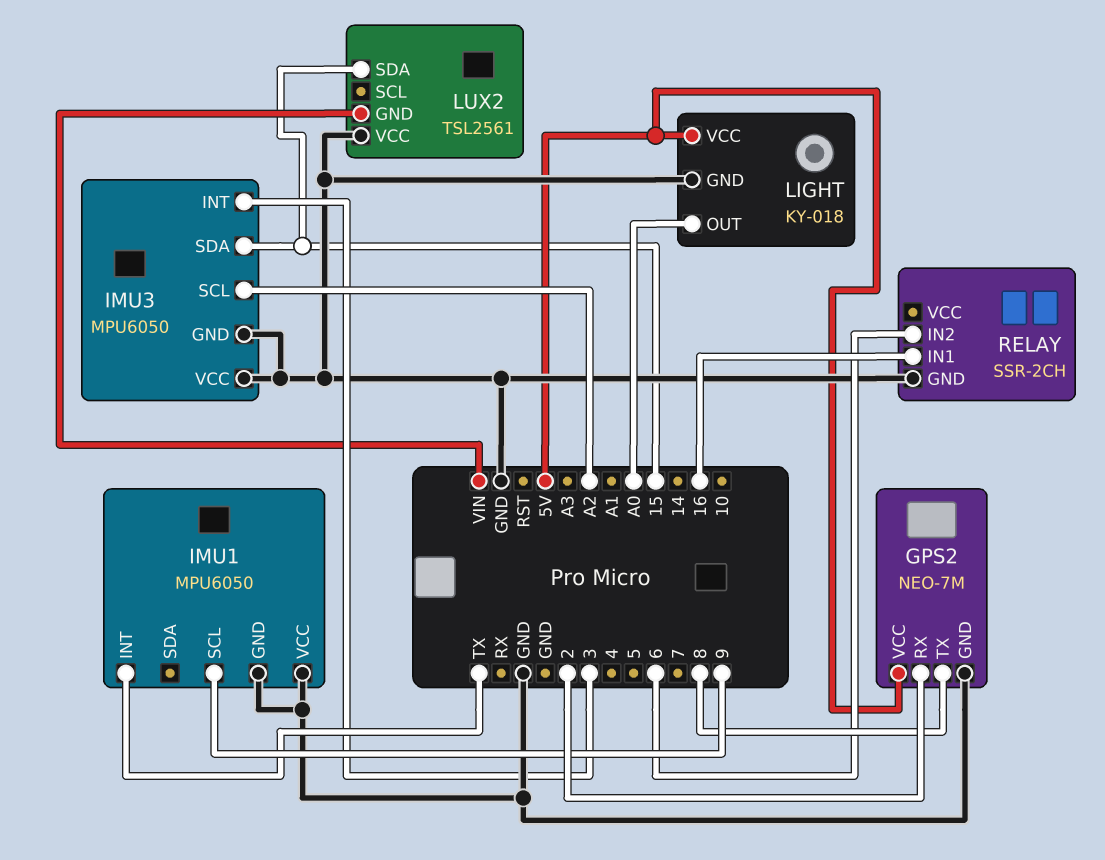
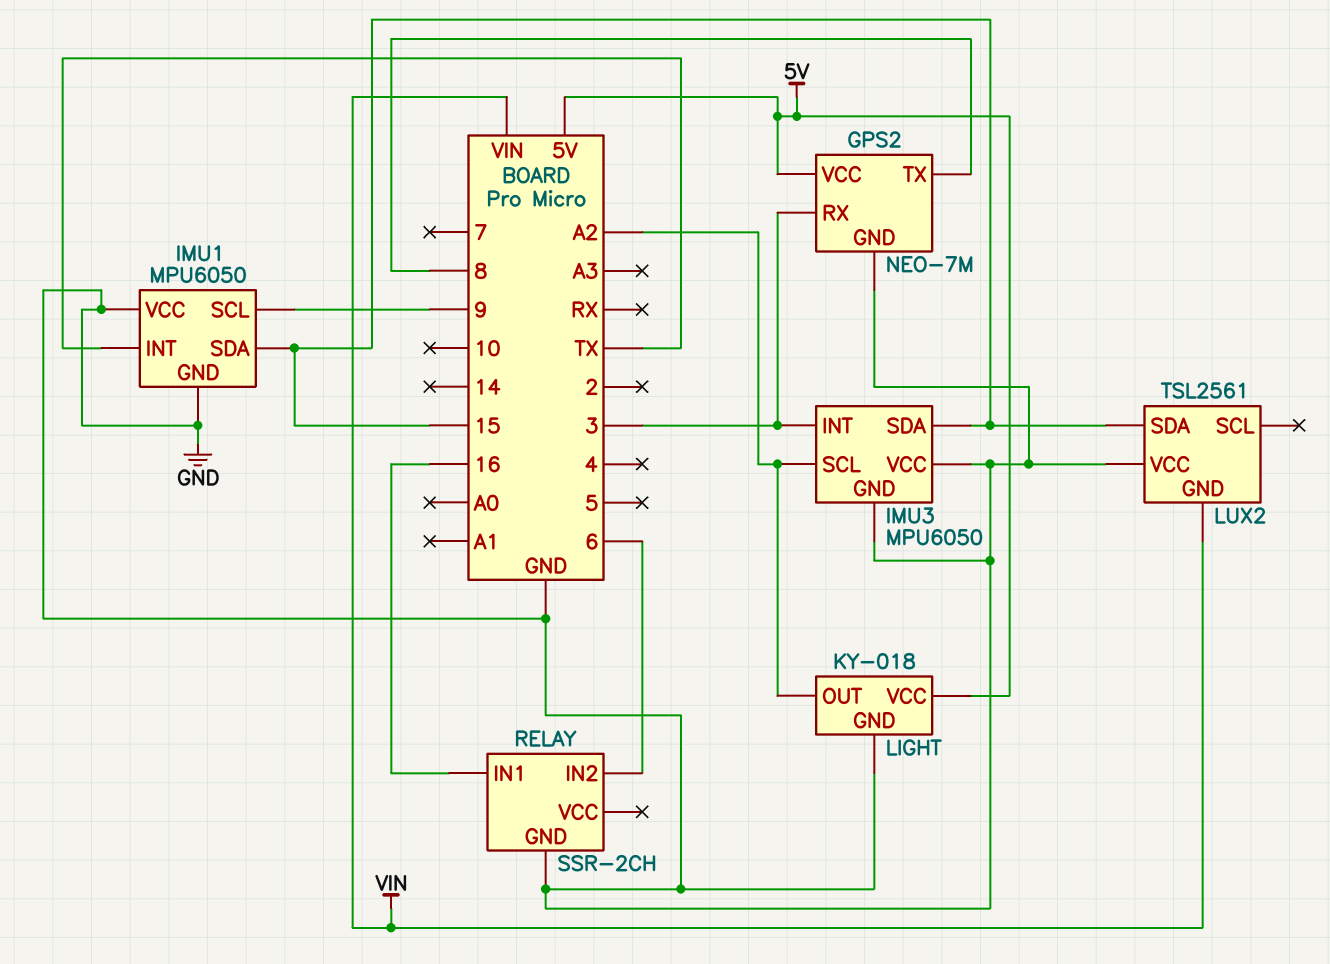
GPS2 pin RX: 2 -> 3
IMU1 pin SDA: none -> 15
LIGHT pin OUT: A0 -> A2

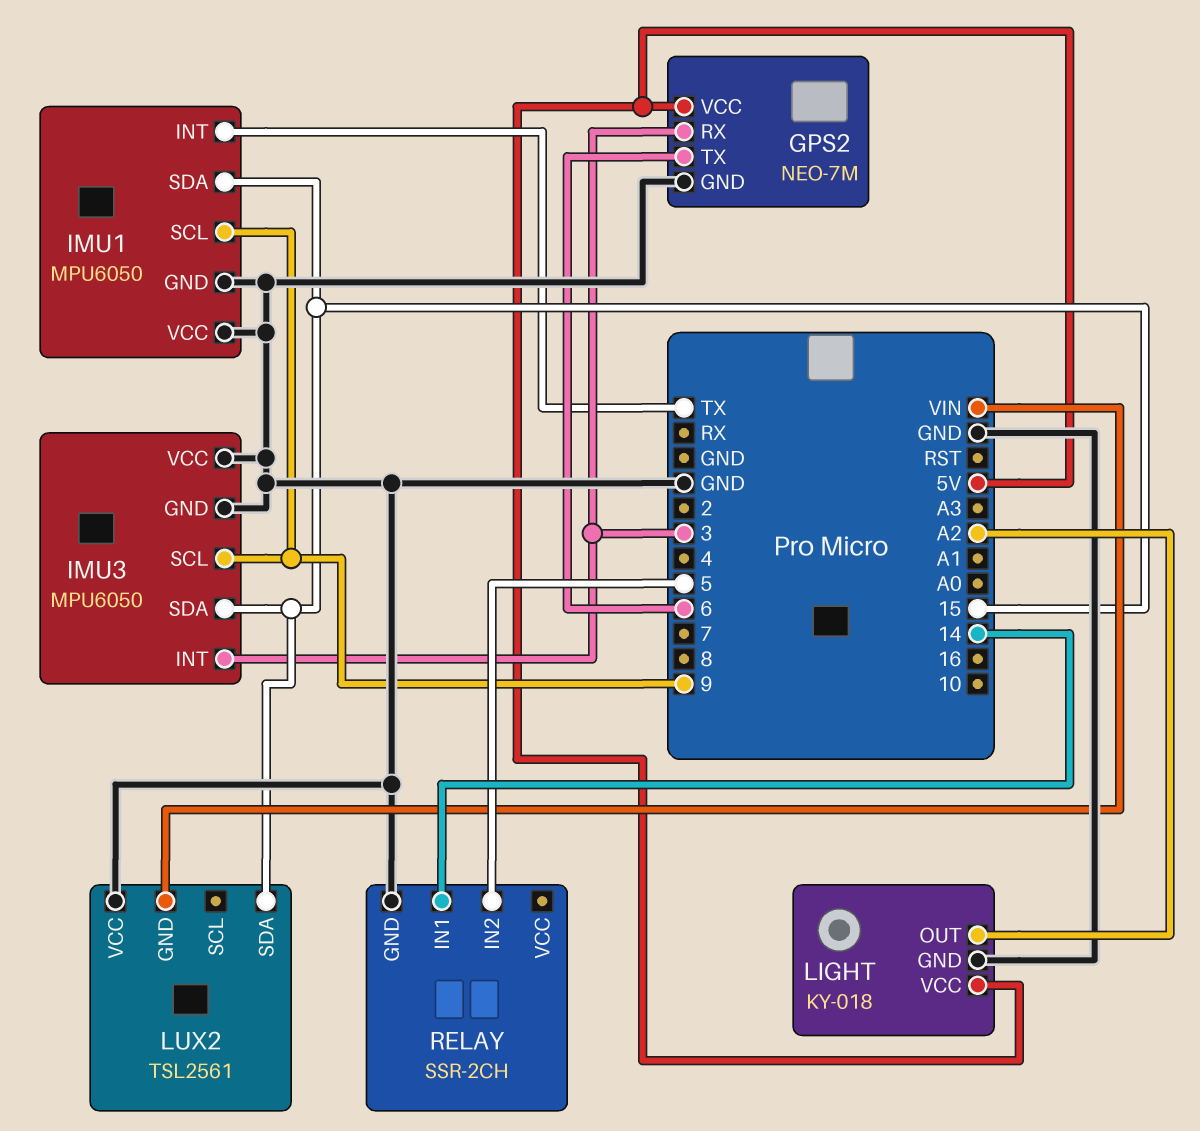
GPS2 pin TX: 8 -> 6
IMU3 pin SCL: A2 -> 9
RELAY pin IN1: 16 -> 14
RELAY pin IN2: 6 -> 5

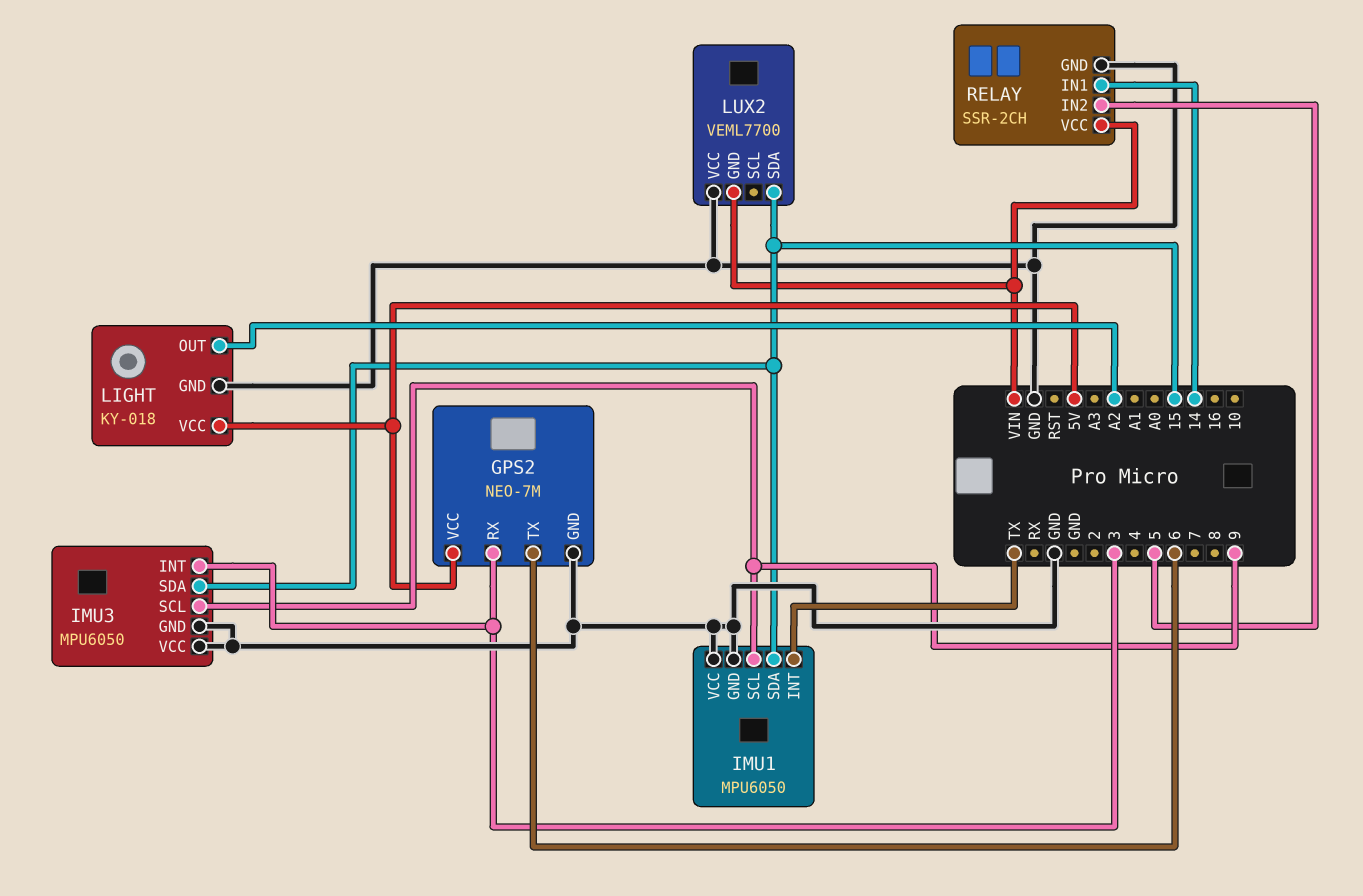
LUX2: TSL2561 -> VEML7700
RELAY pin VCC: none -> VIN

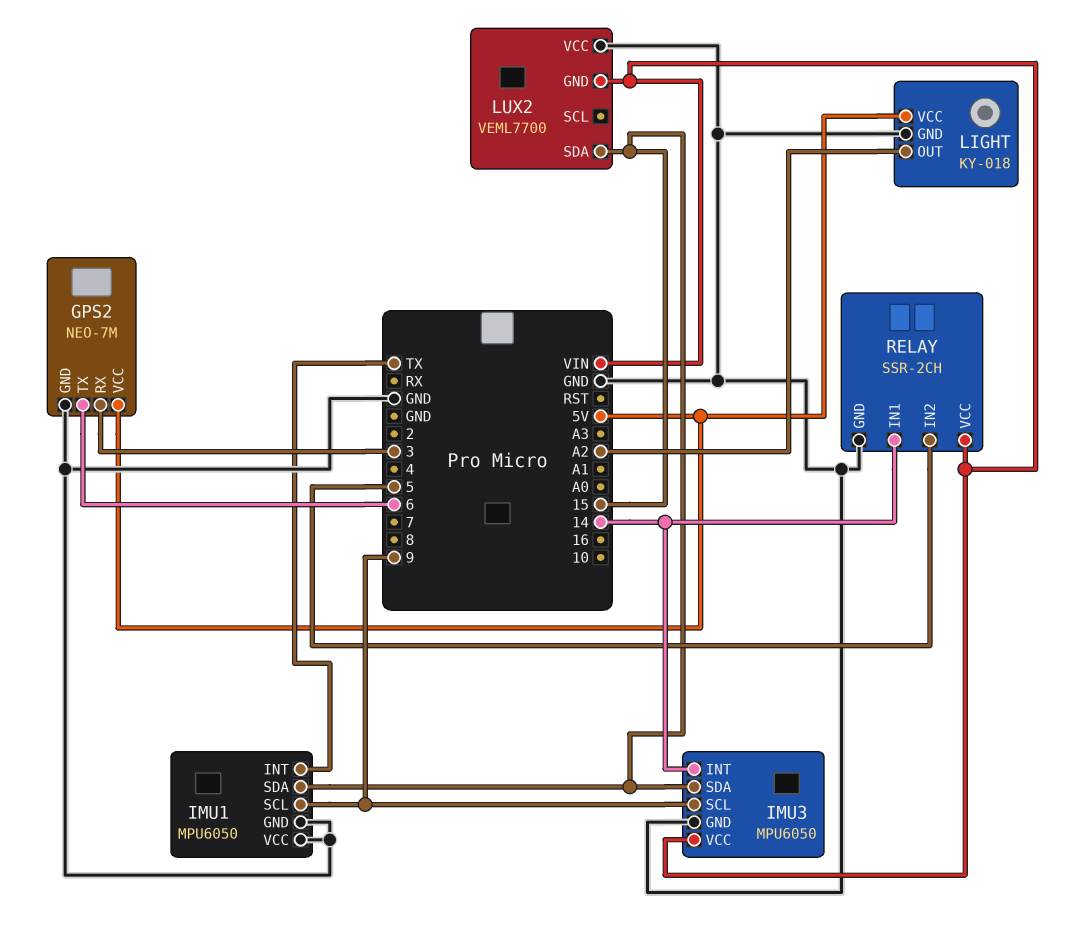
IMU3 pin INT: 3 -> 14
IMU3 pin VCC: GND -> VIN

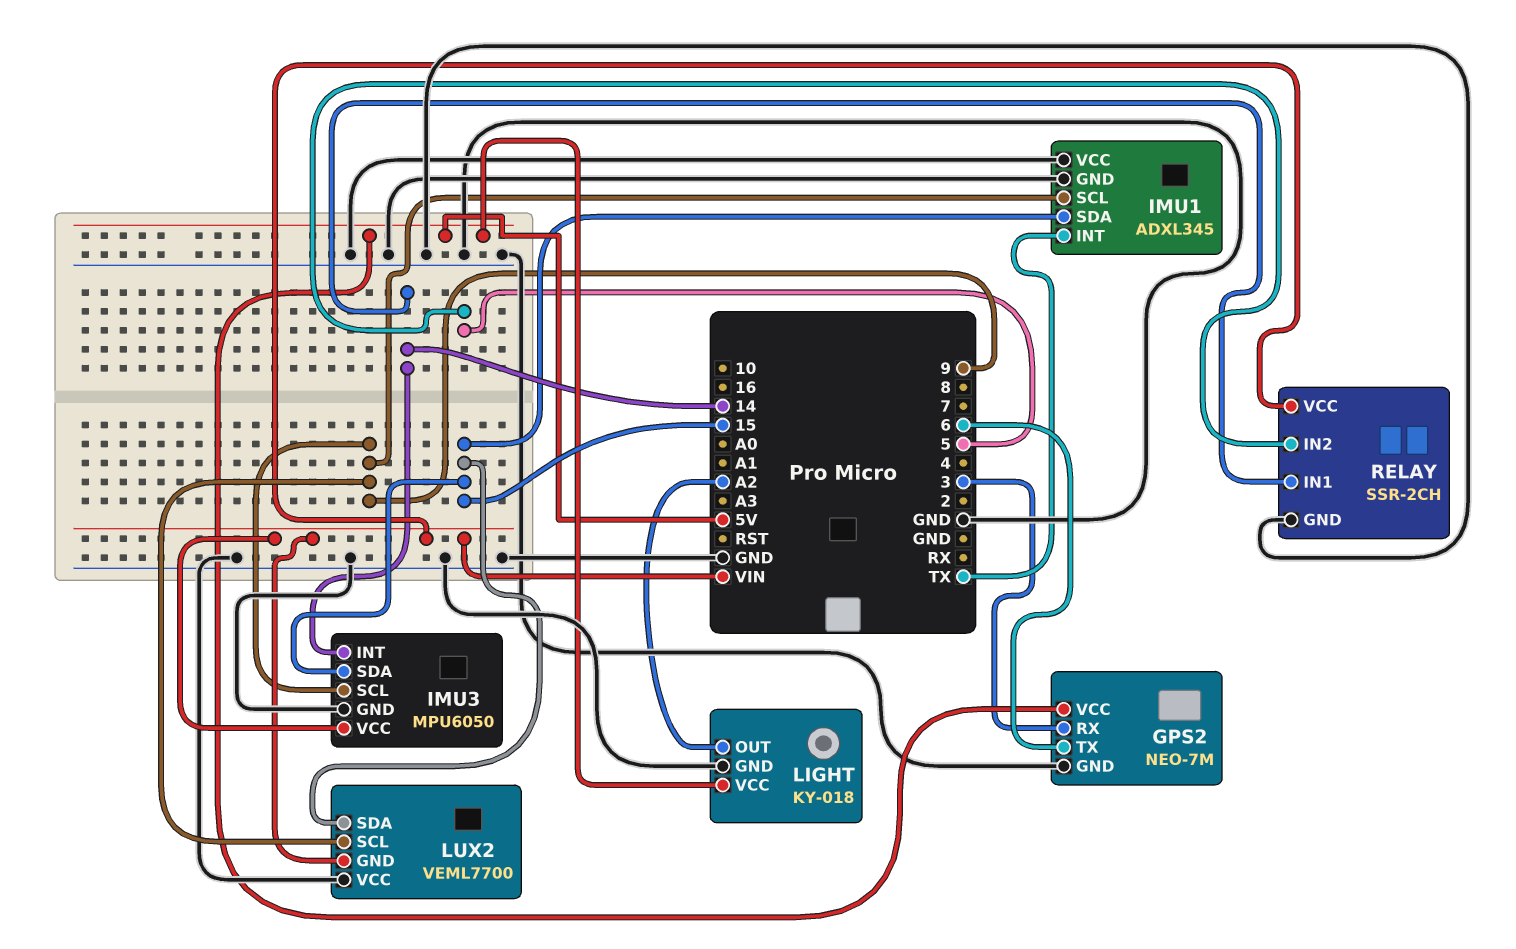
IMU1: MPU6050 -> ADXL345
LUX2 pin SCL: none -> 9

